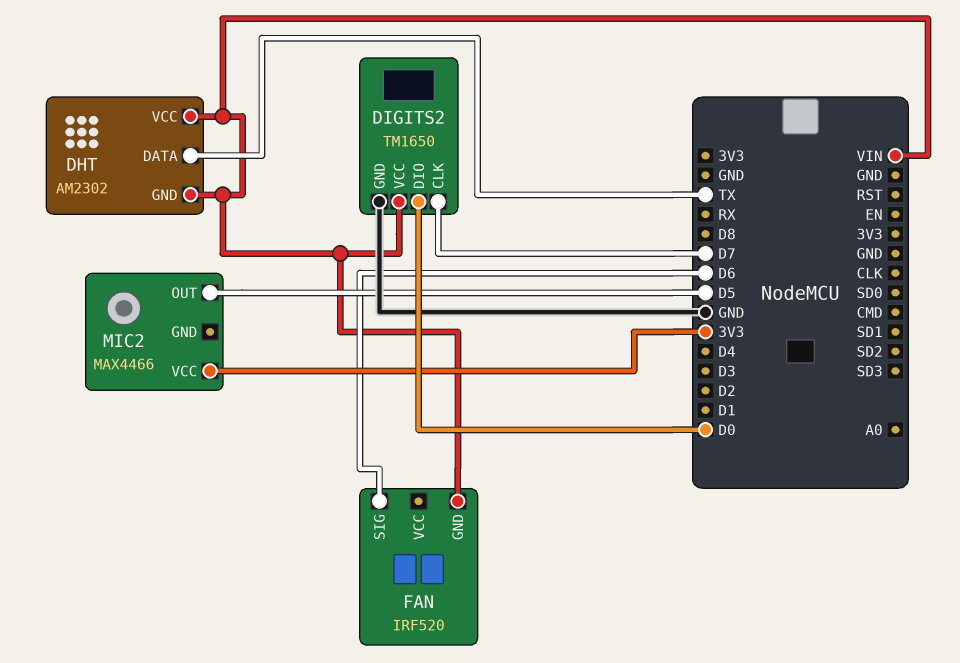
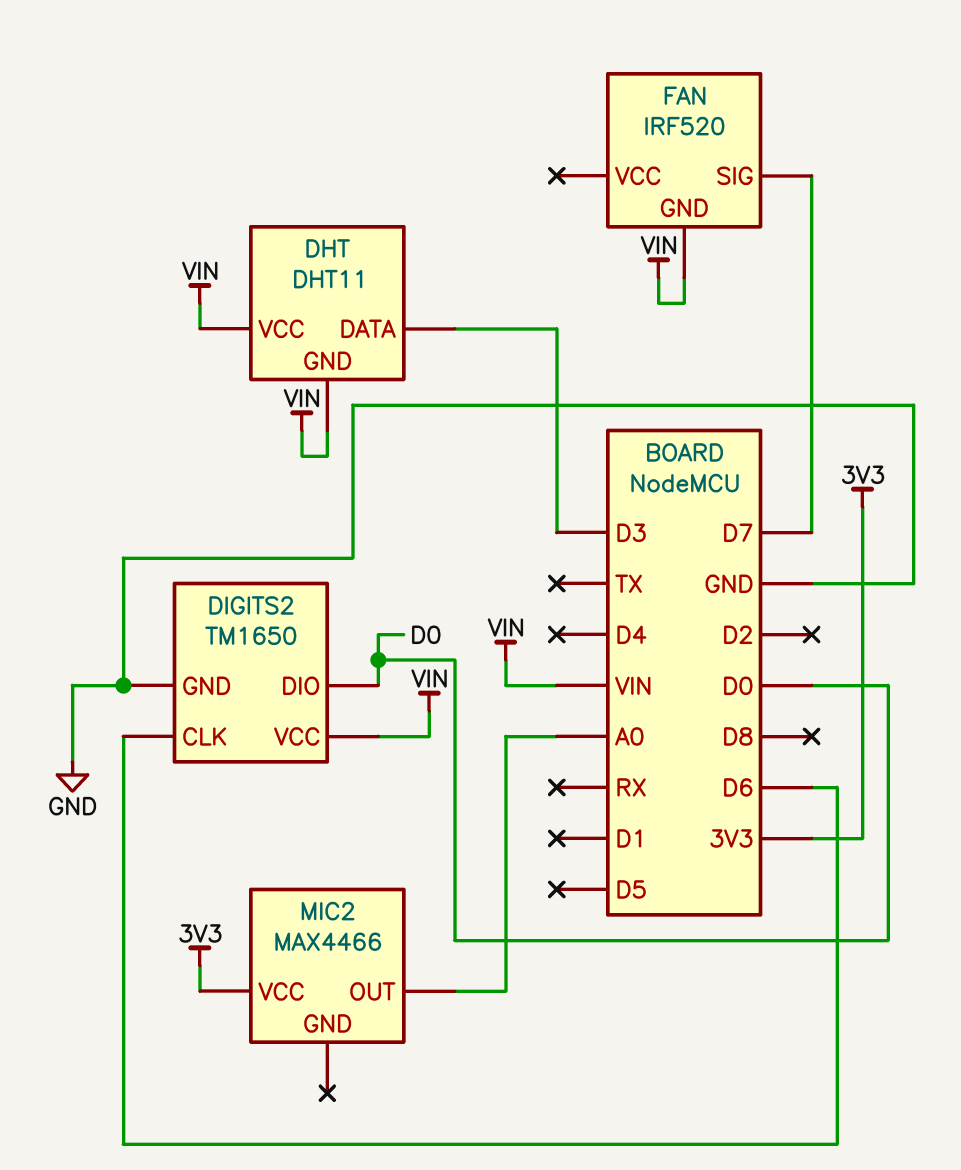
DHT: AM2302 -> DHT11
DHT pin DATA: TX -> D3
DIGITS2 pin CLK: D7 -> D6
FAN pin SIG: D6 -> D7
MIC2 pin OUT: D5 -> A0

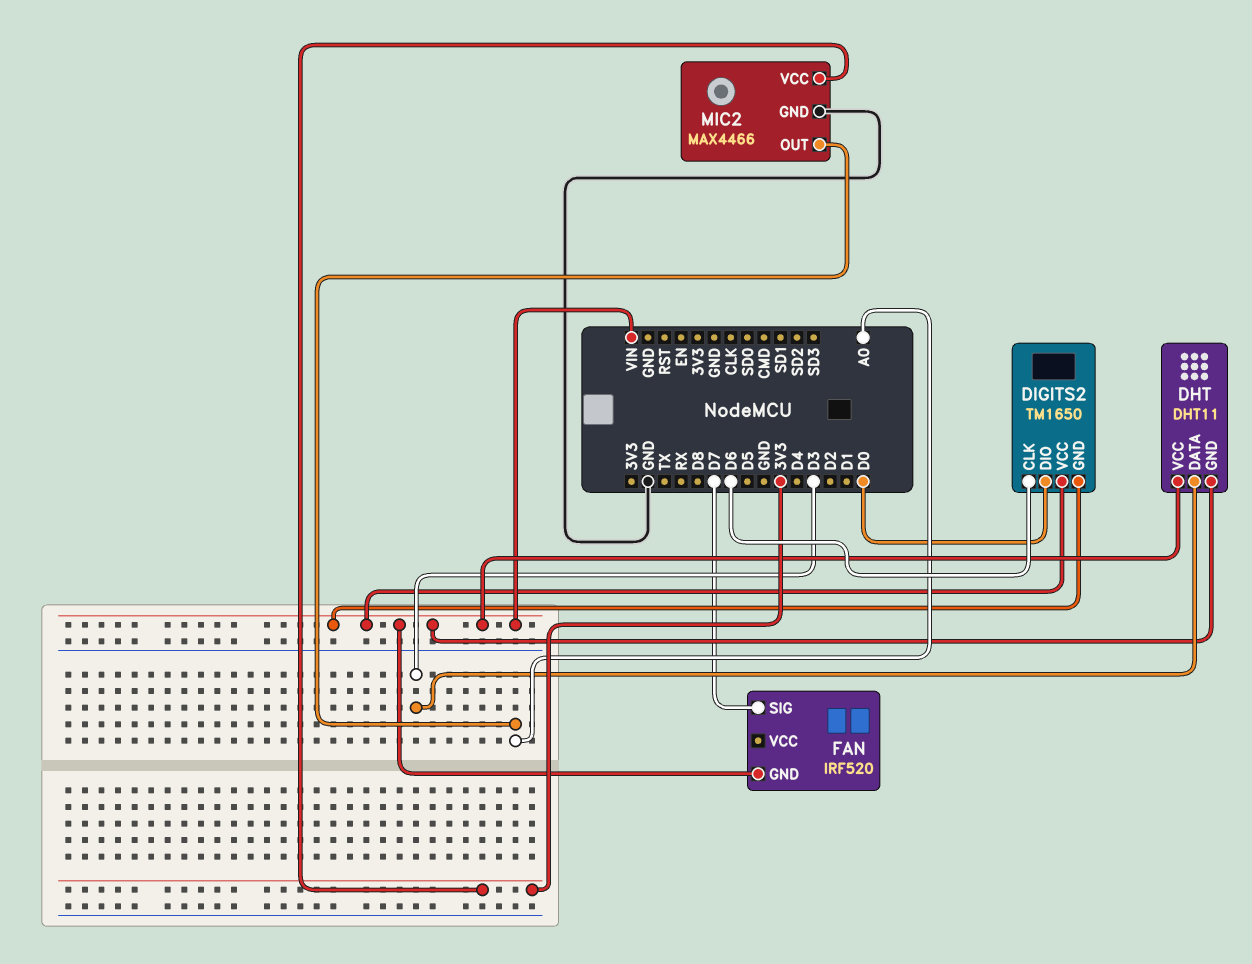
DIGITS2 pin GND: GND -> VIN
MIC2 pin GND: none -> GND

